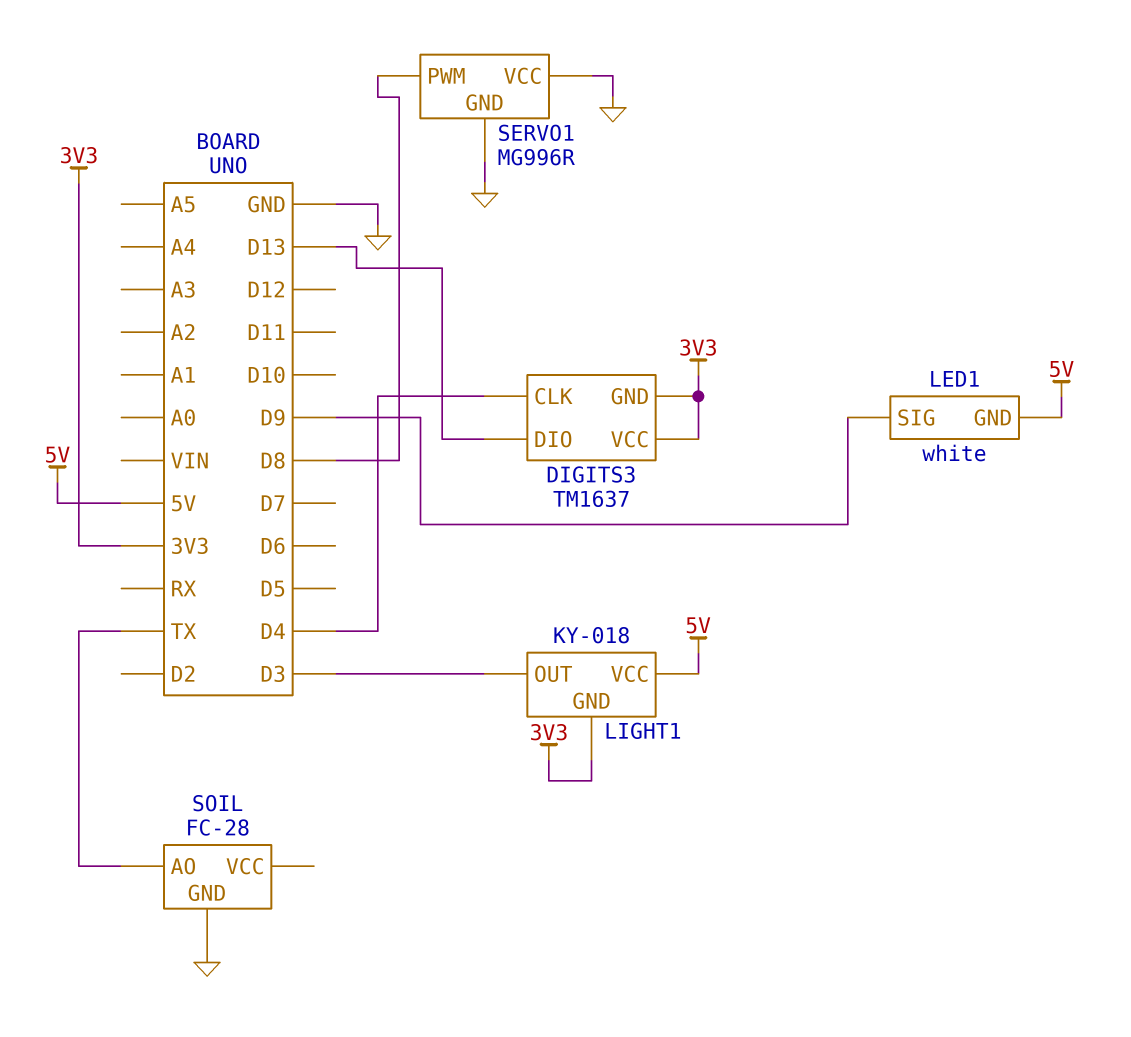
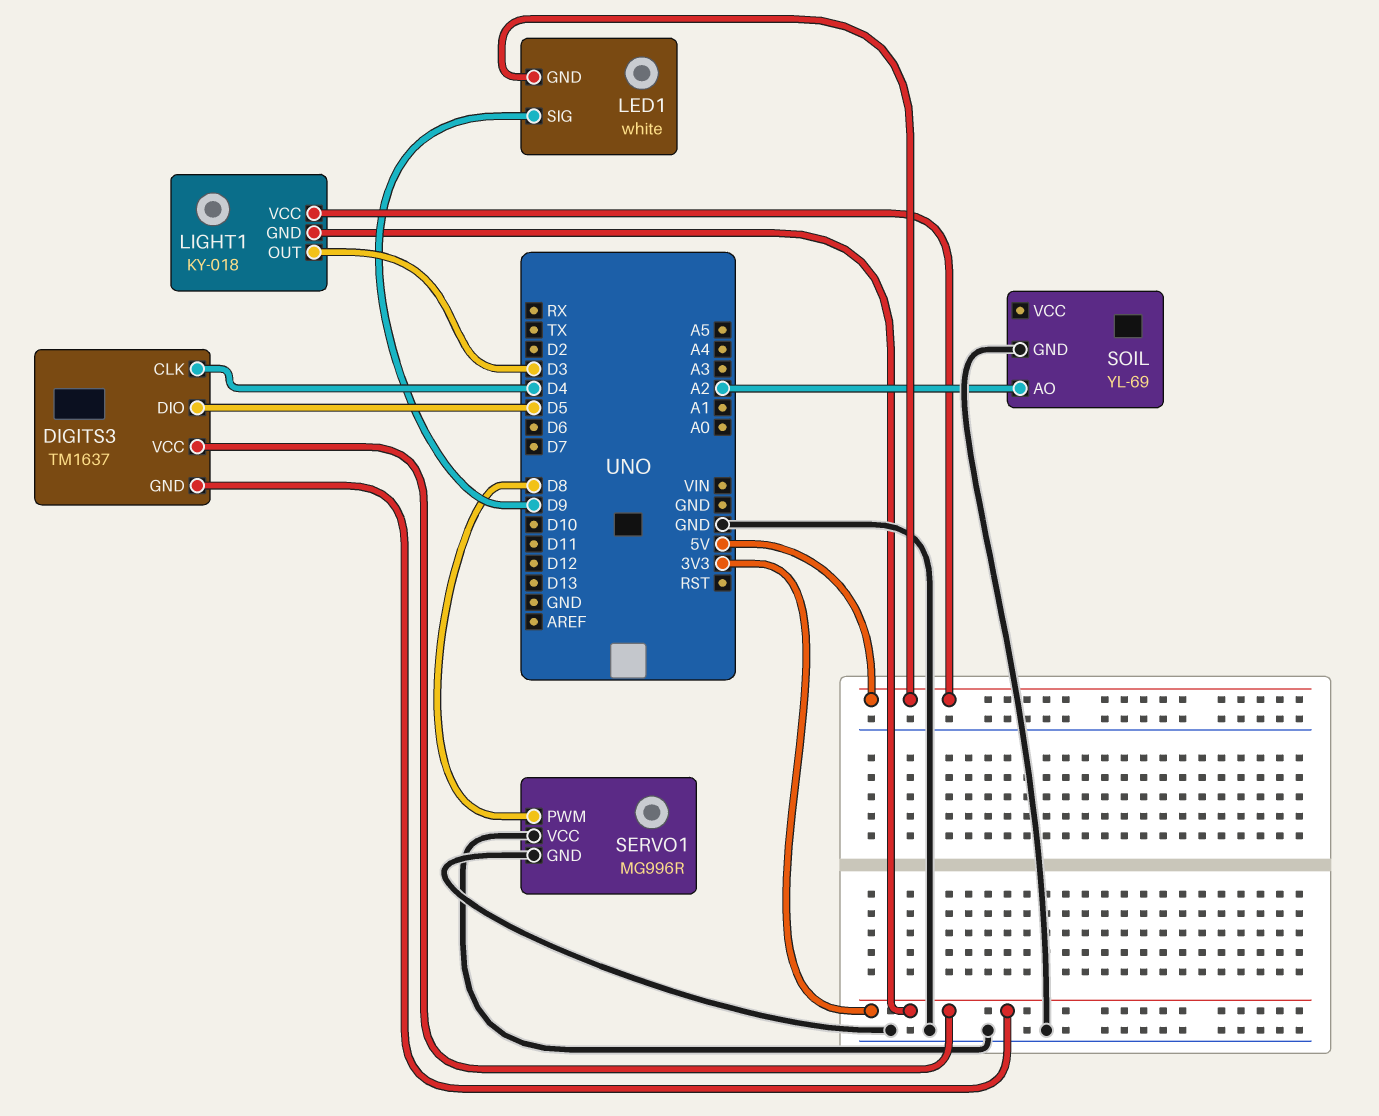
DIGITS3 pin DIO: D13 -> D5
SOIL: FC-28 -> YL-69
SOIL pin AO: TX -> A2

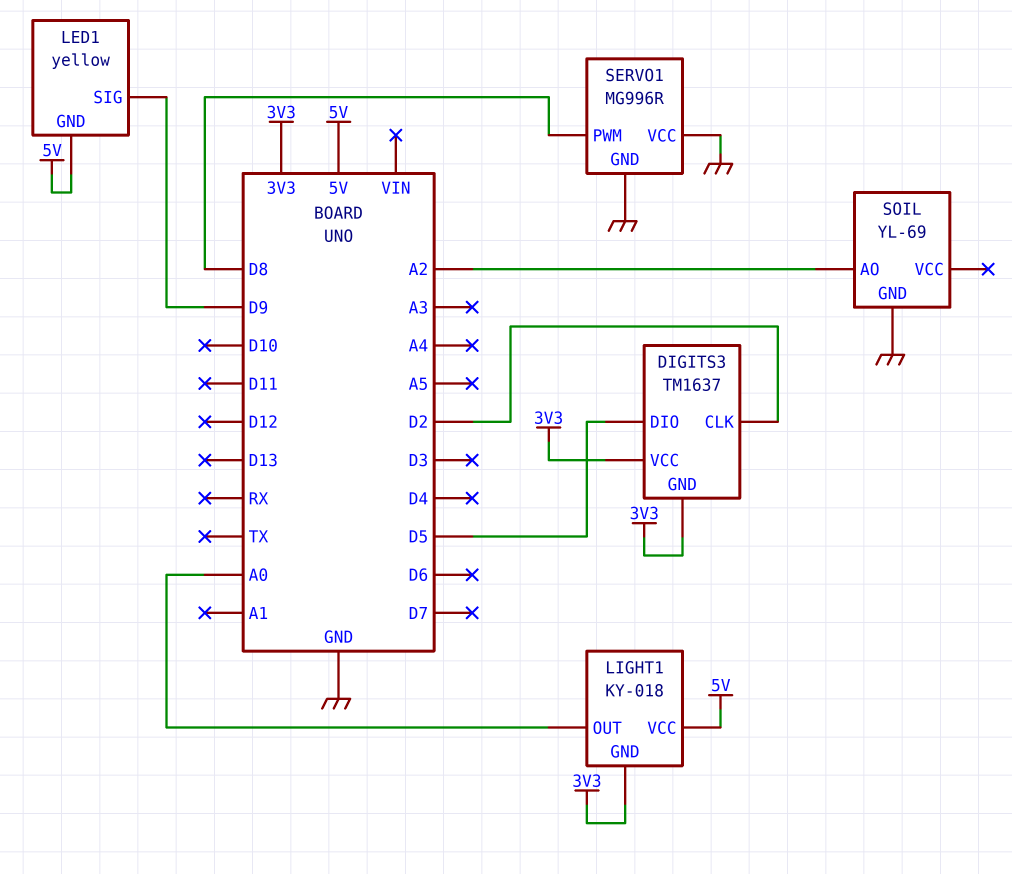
DIGITS3 pin CLK: D4 -> D2
LED1: white -> yellow
LIGHT1 pin OUT: D3 -> A0

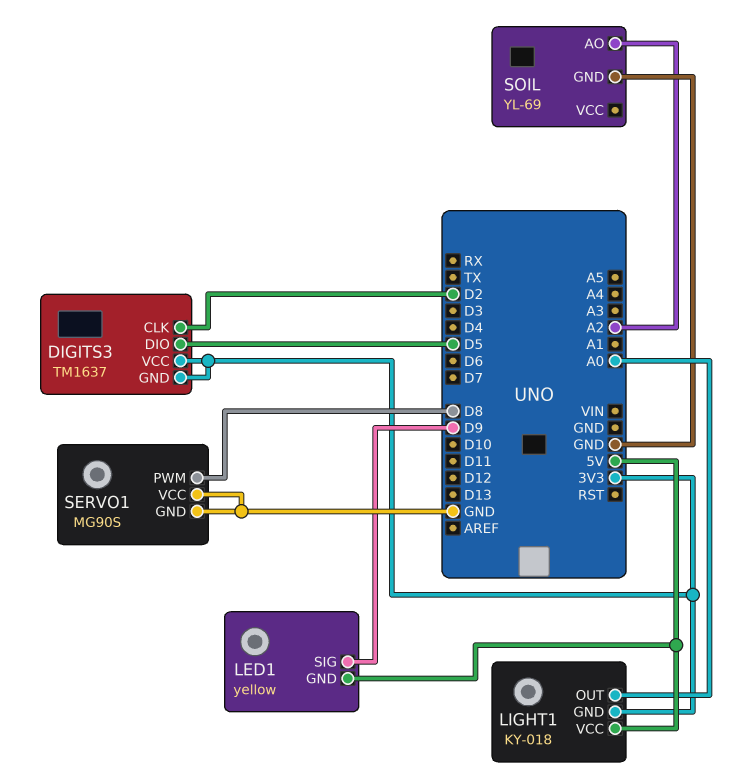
SERVO1: MG996R -> MG90S

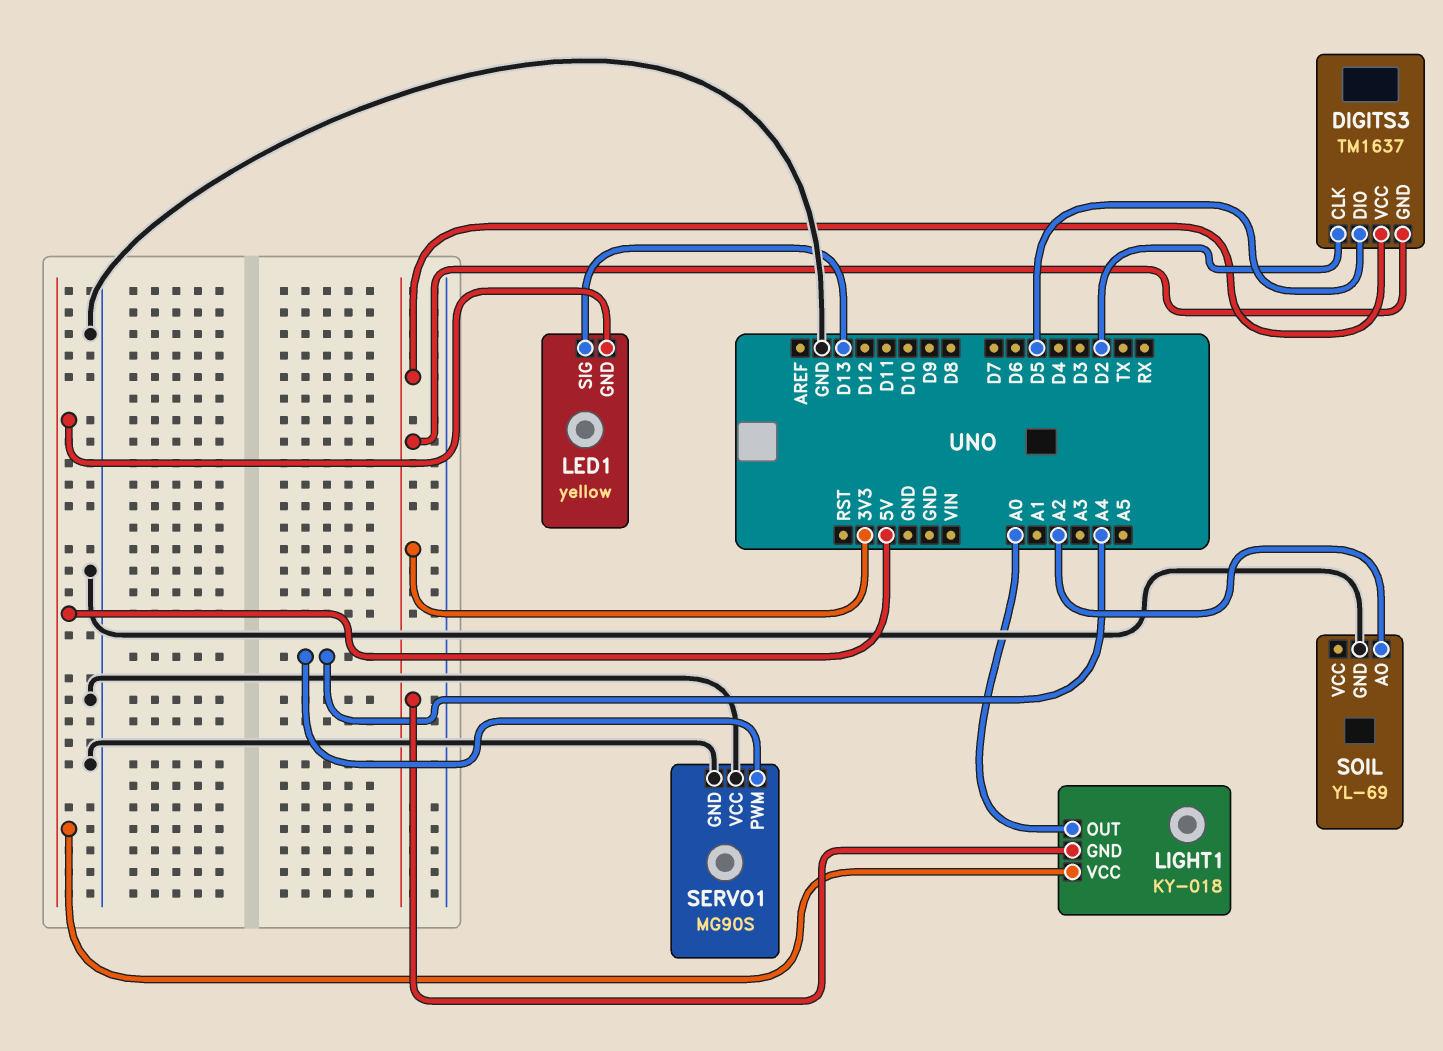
LED1 pin SIG: D9 -> D13
SERVO1 pin PWM: D8 -> A4

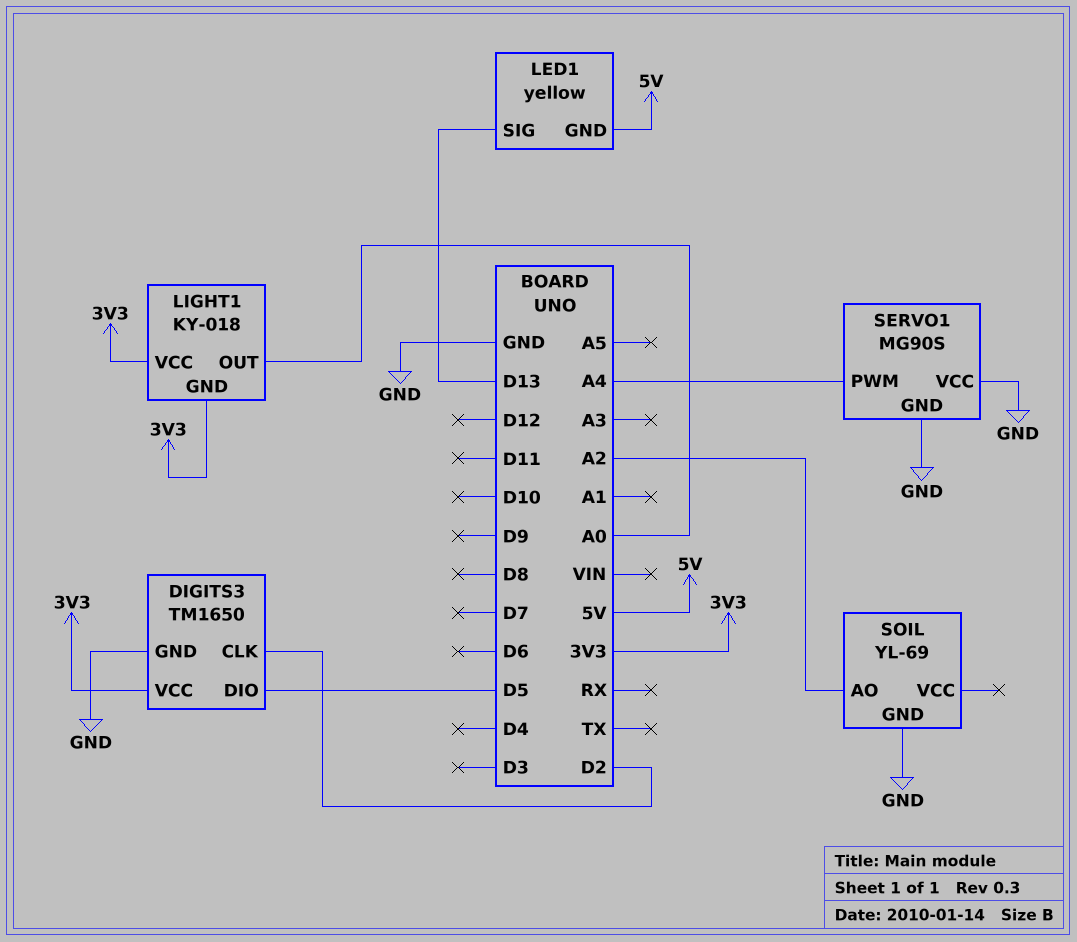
DIGITS3: TM1637 -> TM1650
DIGITS3 pin GND: 3V3 -> GND
LIGHT1 pin VCC: 5V -> 3V3

